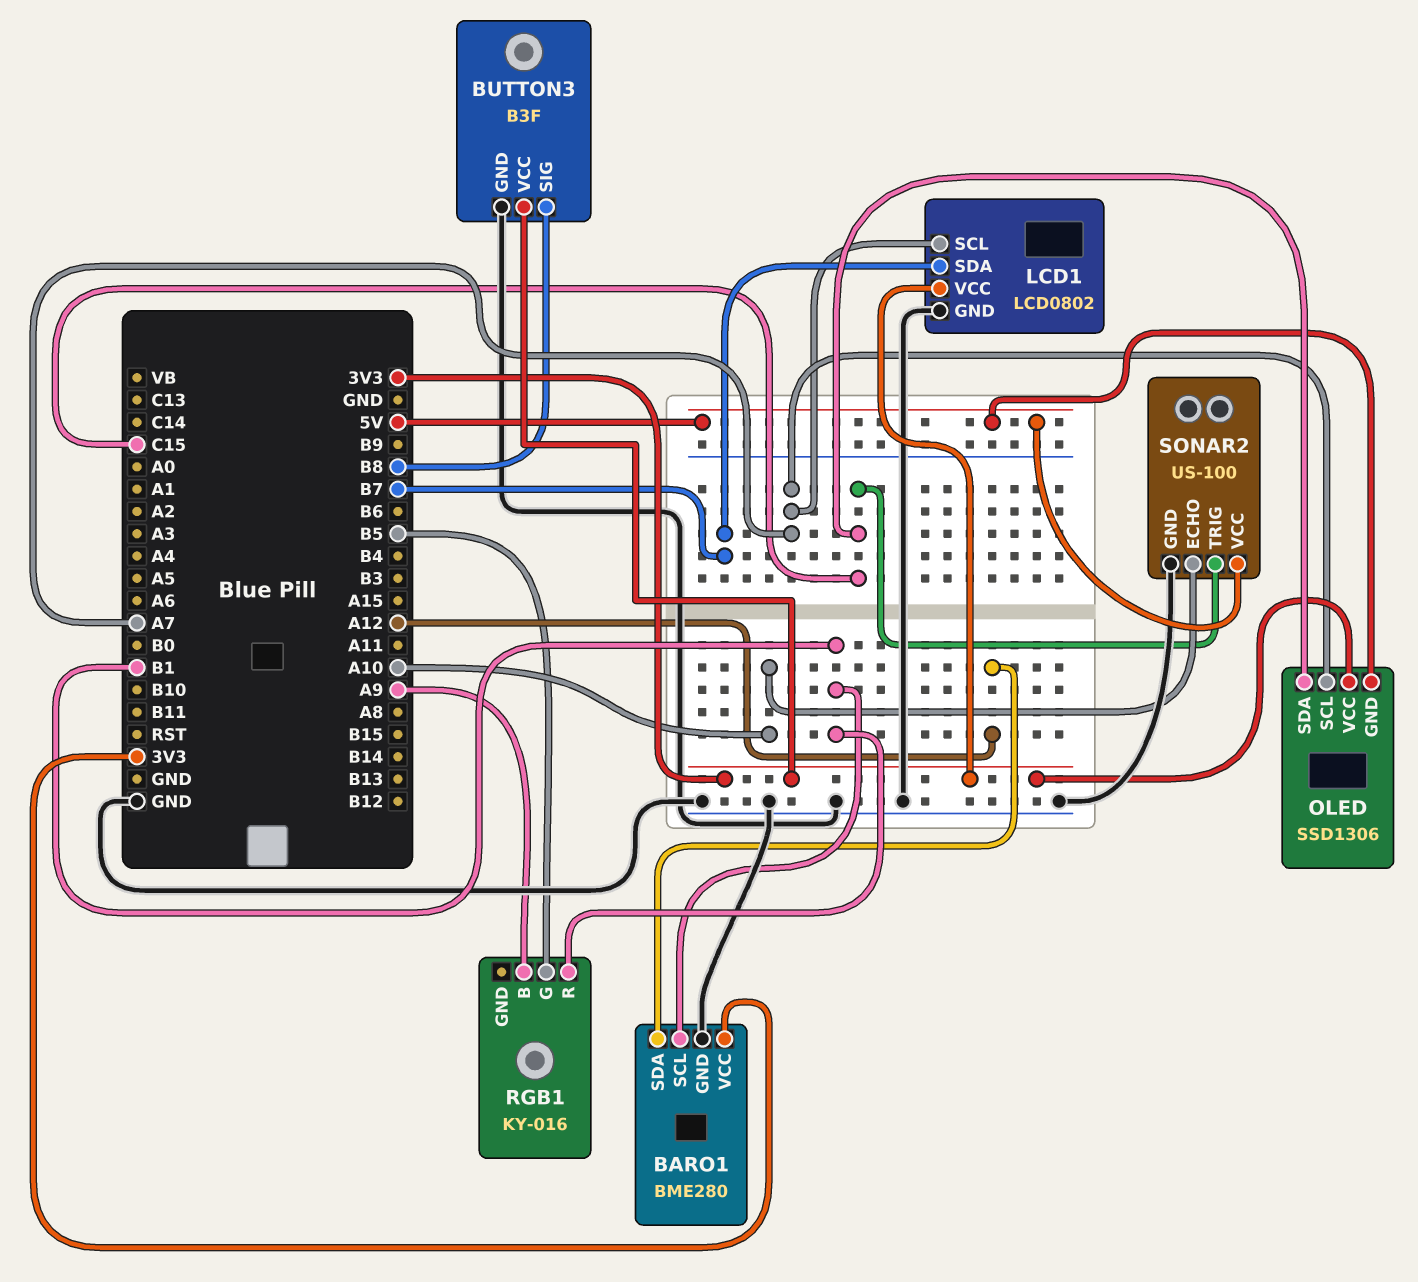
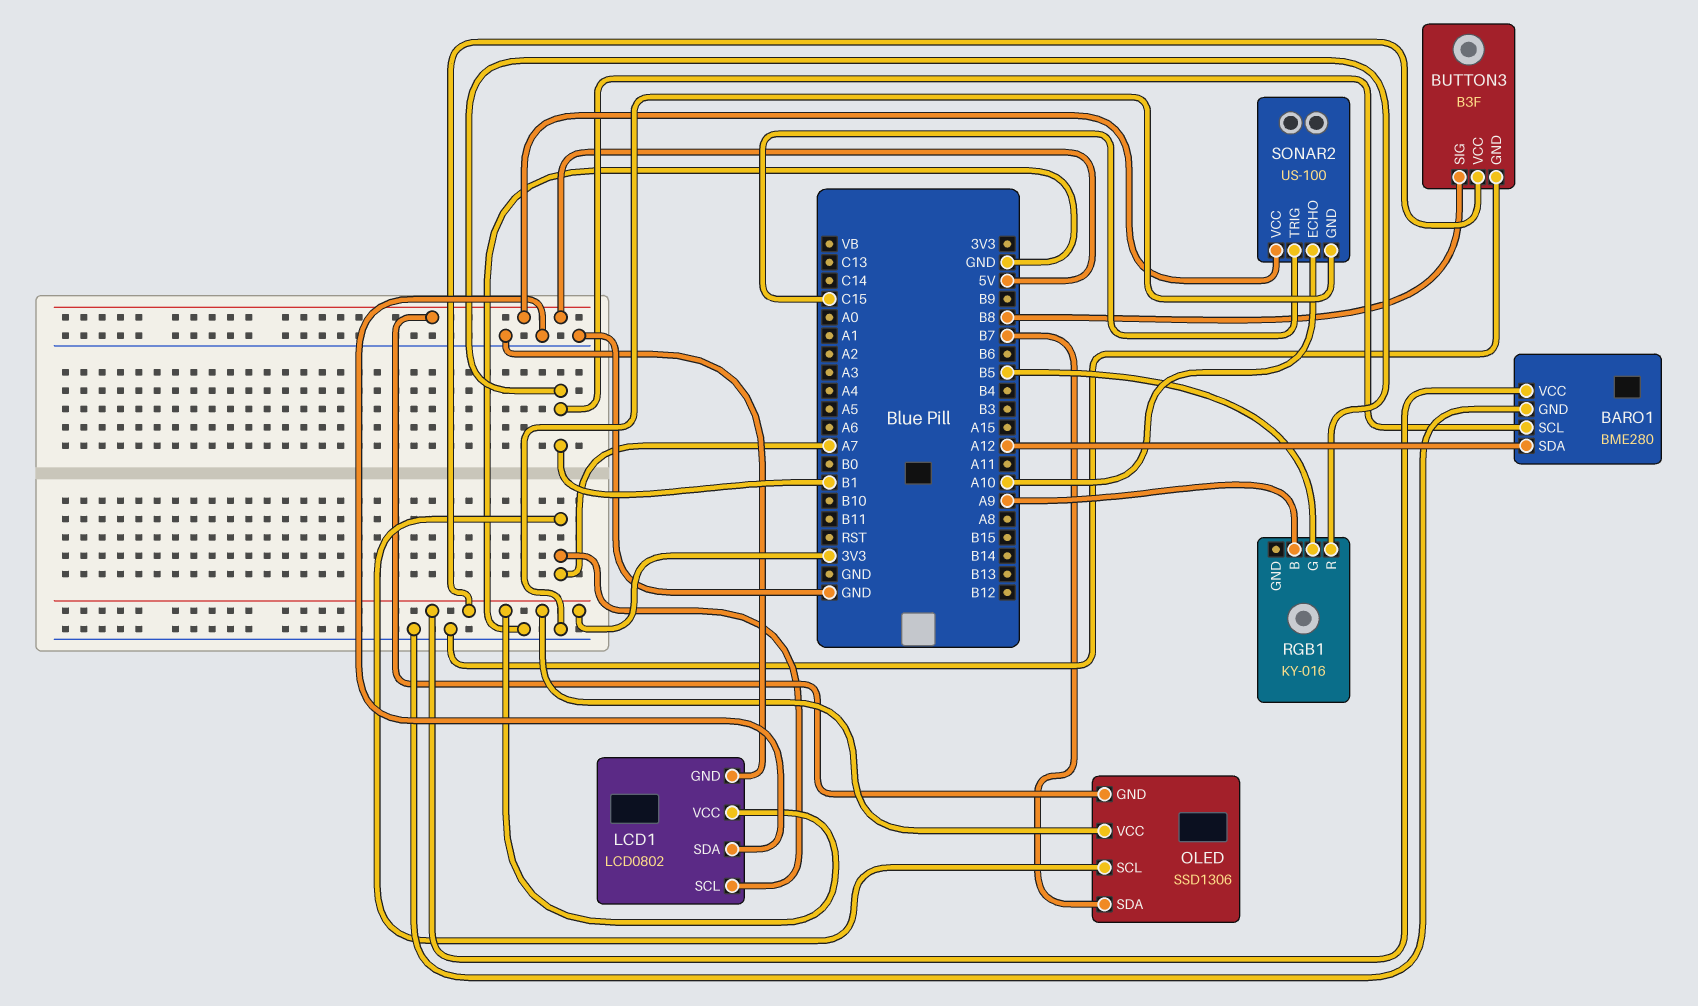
LCD1 pin SDA: B7 -> GND
OLED pin SDA: C15 -> B7

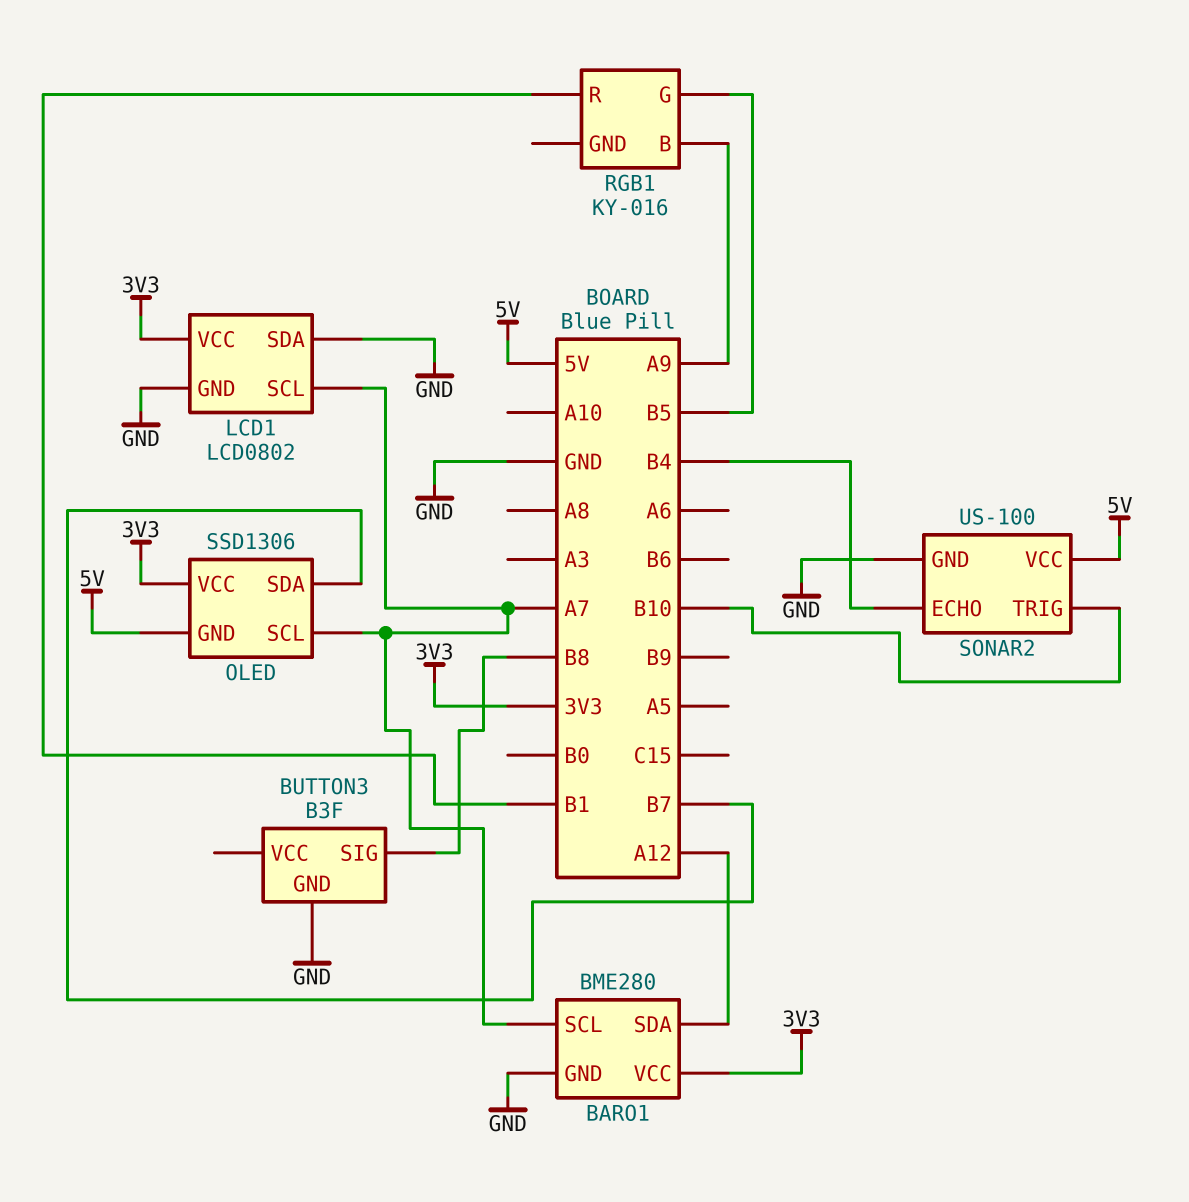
BARO1 pin SCL: B1 -> A7
BUTTON3 pin VCC: 3V3 -> none
SONAR2 pin ECHO: A10 -> B4
SONAR2 pin TRIG: C15 -> B10

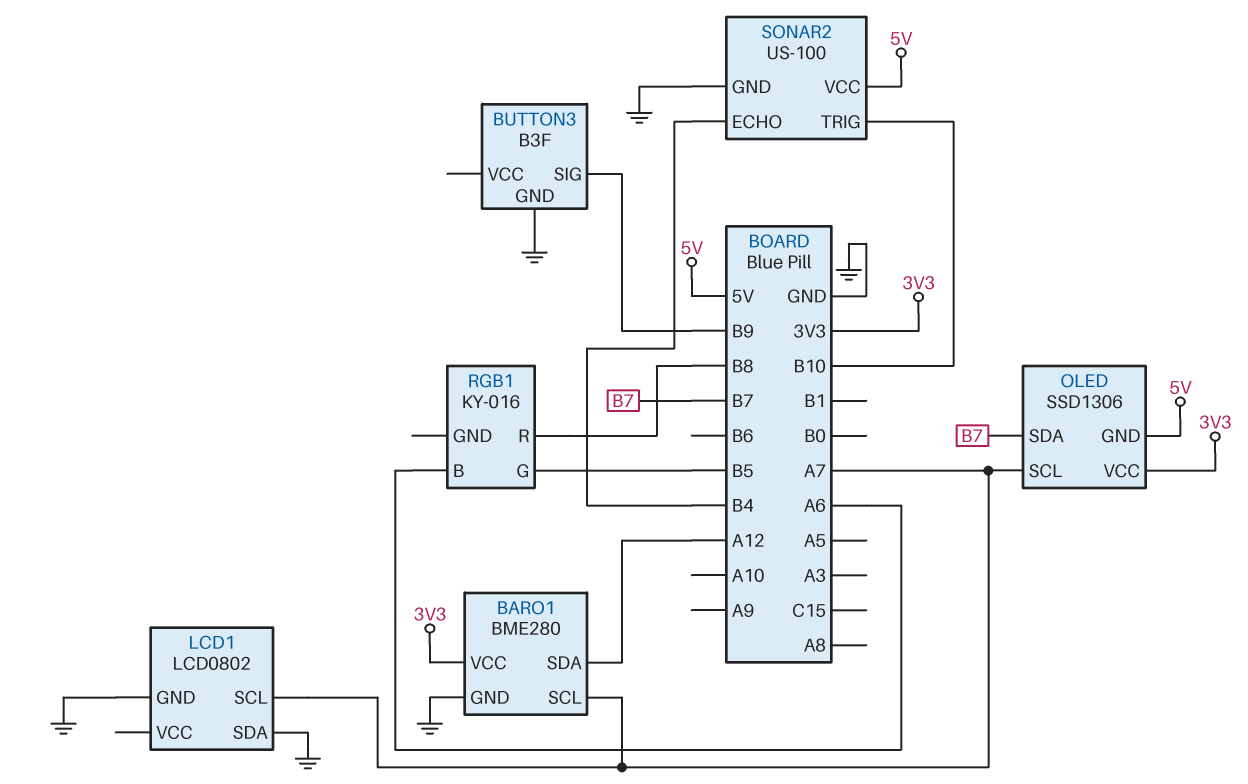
BUTTON3 pin SIG: B8 -> B9
LCD1 pin VCC: 3V3 -> none
RGB1 pin B: A9 -> A6
RGB1 pin R: B1 -> B8

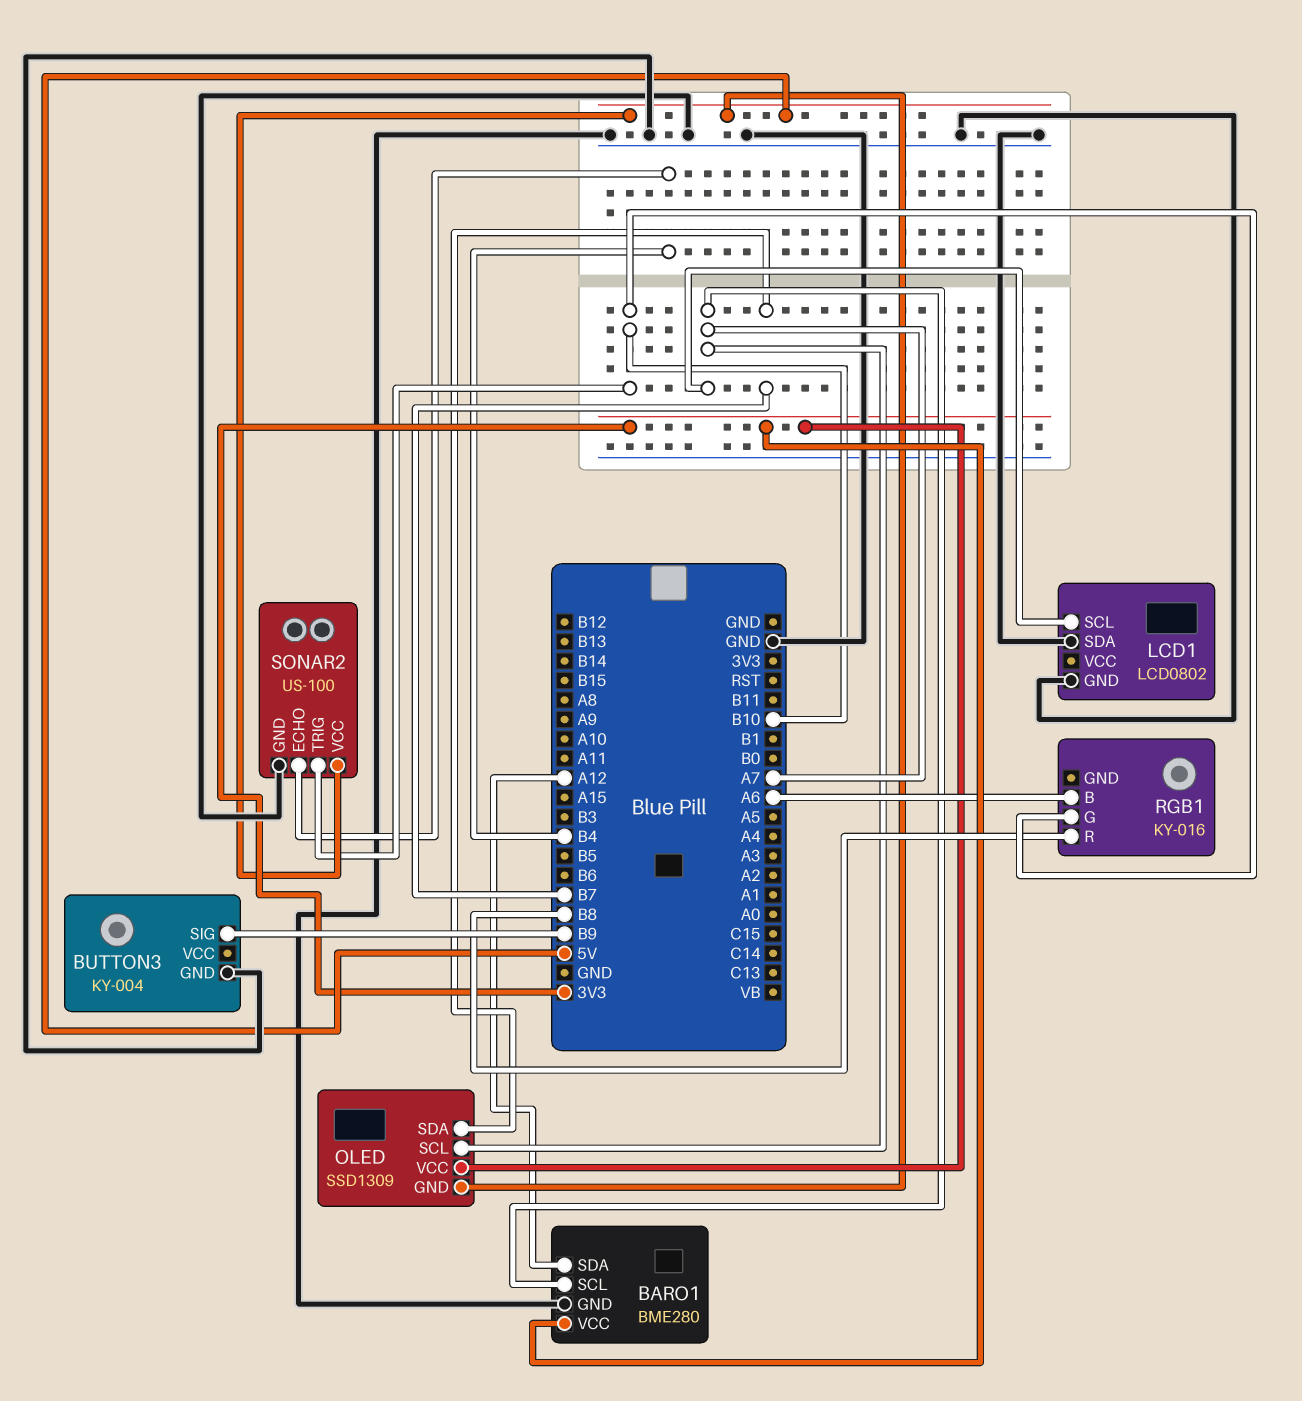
BUTTON3: B3F -> KY-004
OLED: SSD1306 -> SSD1309
RGB1 pin G: B5 -> B10

